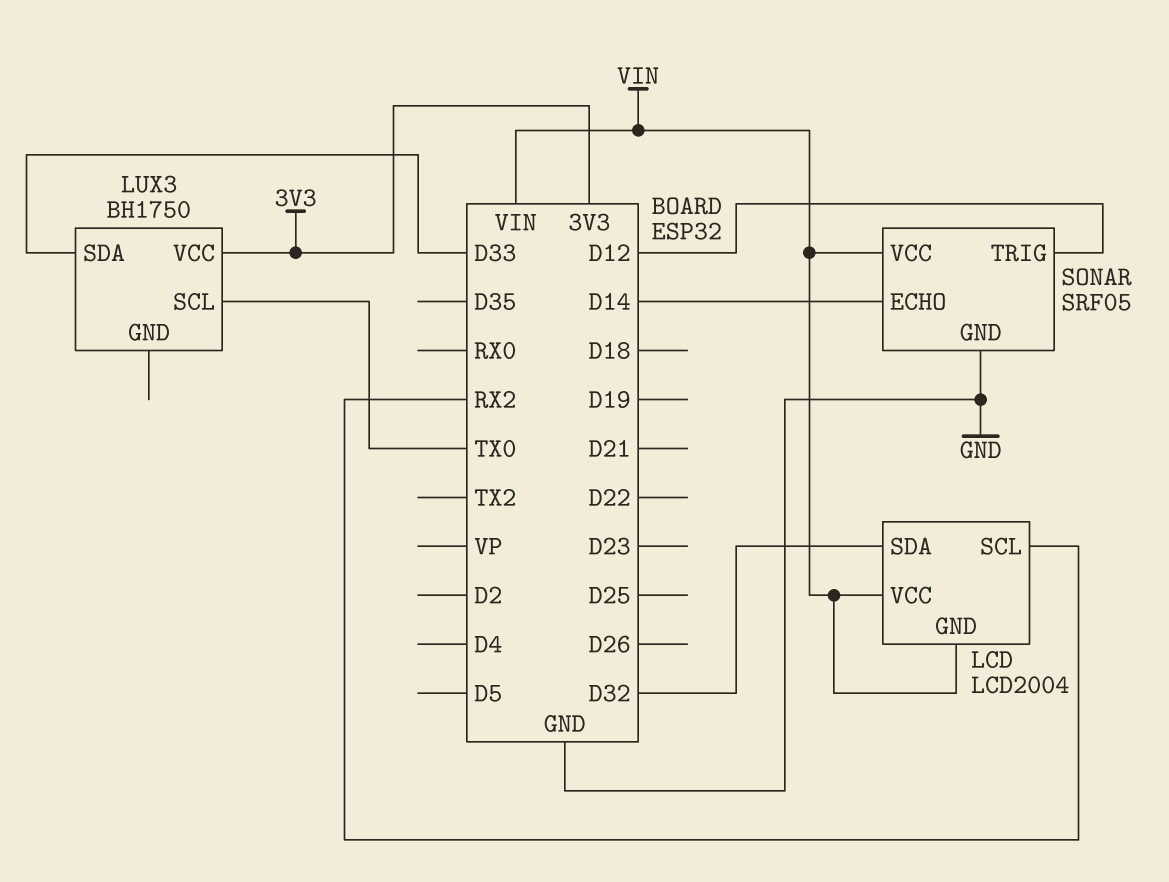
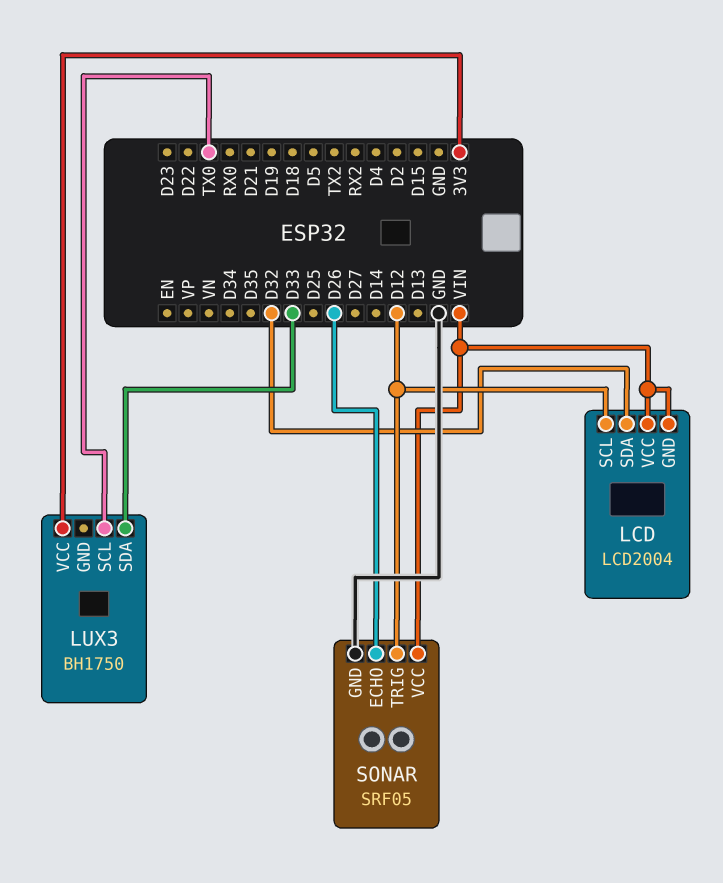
LCD pin SCL: RX2 -> D12
SONAR pin ECHO: D14 -> D26

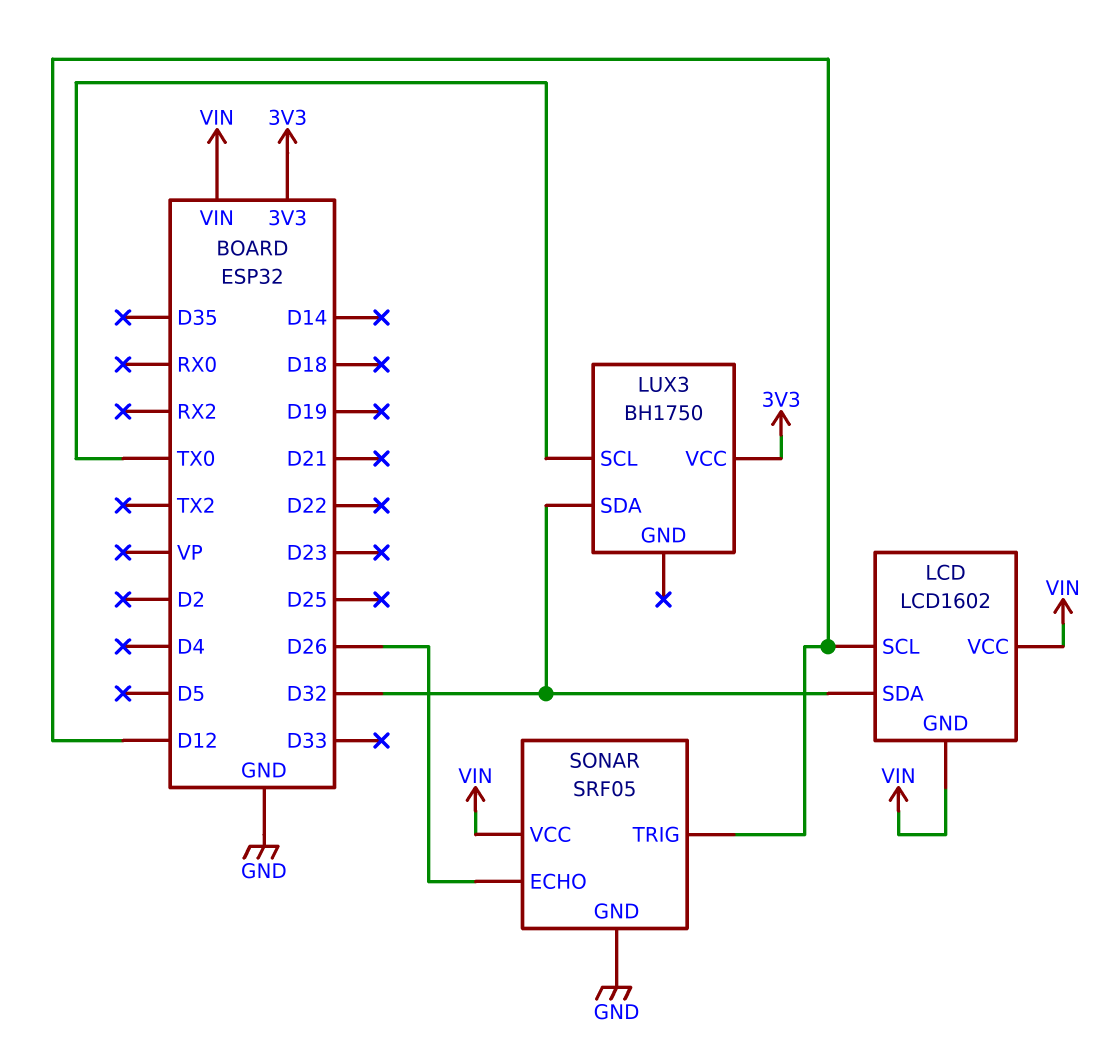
LCD: LCD2004 -> LCD1602
LUX3 pin SDA: D33 -> D32

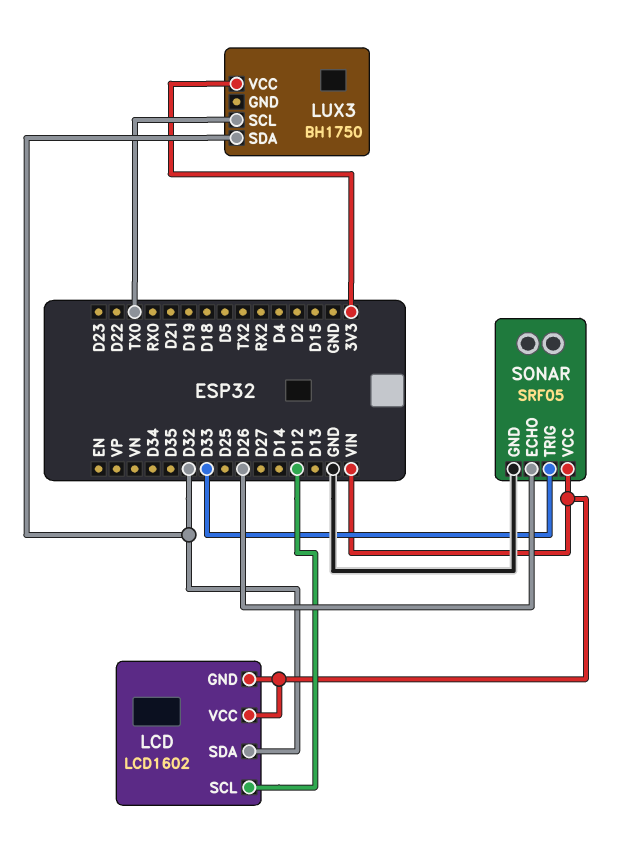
SONAR pin TRIG: D12 -> D33

